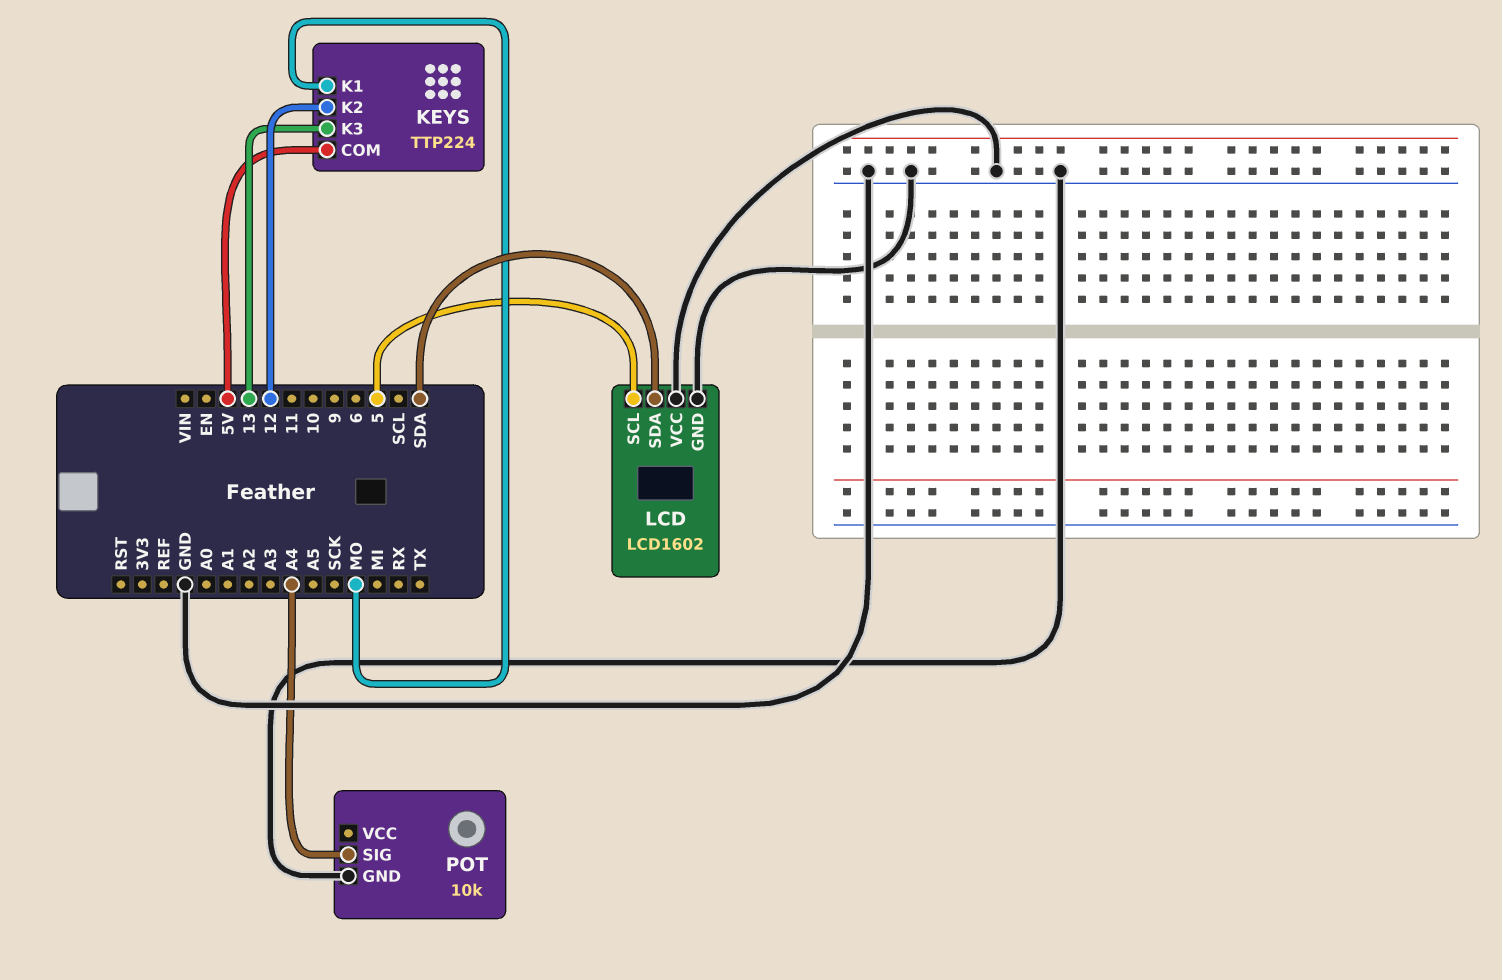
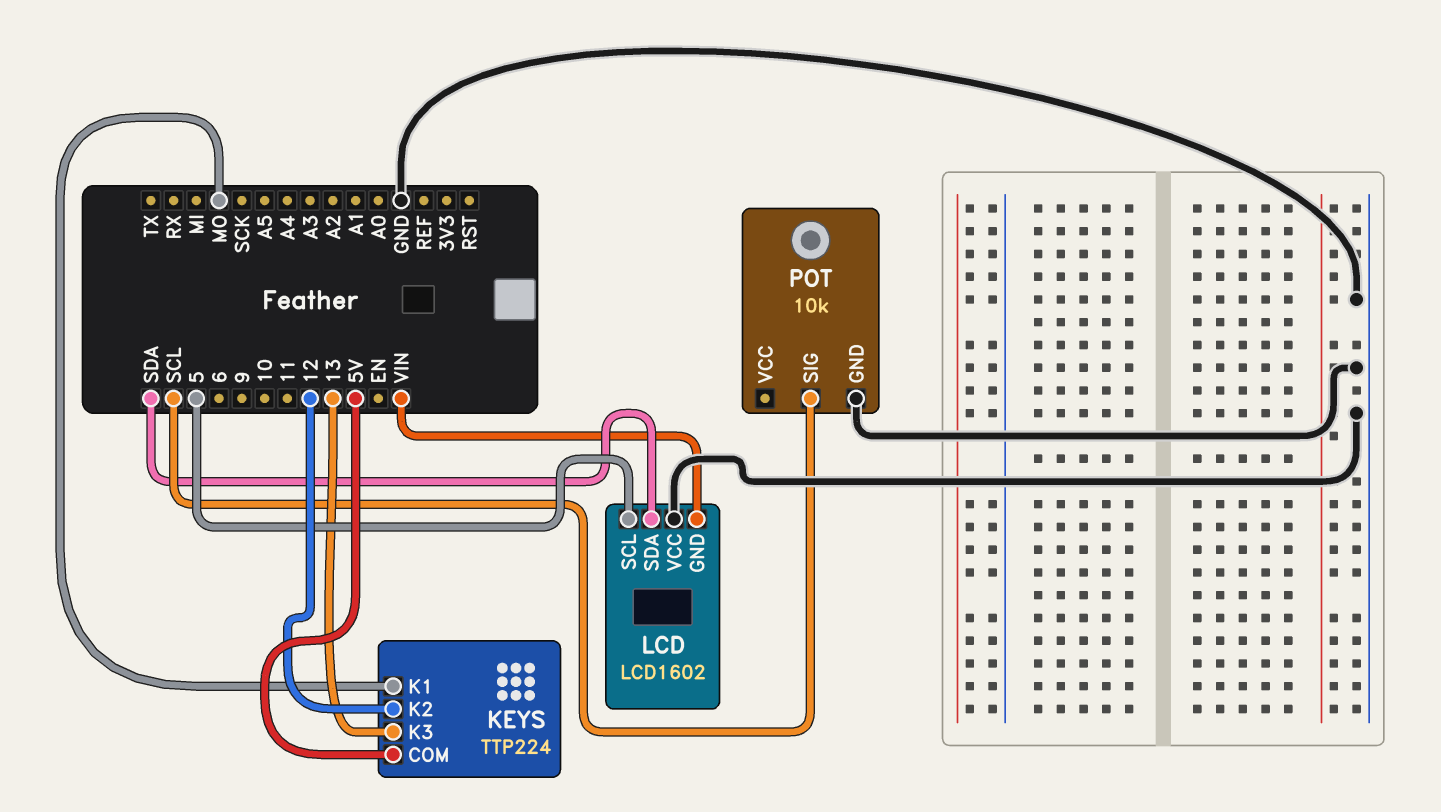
LCD pin GND: GND -> VIN
POT pin SIG: A4 -> SCL

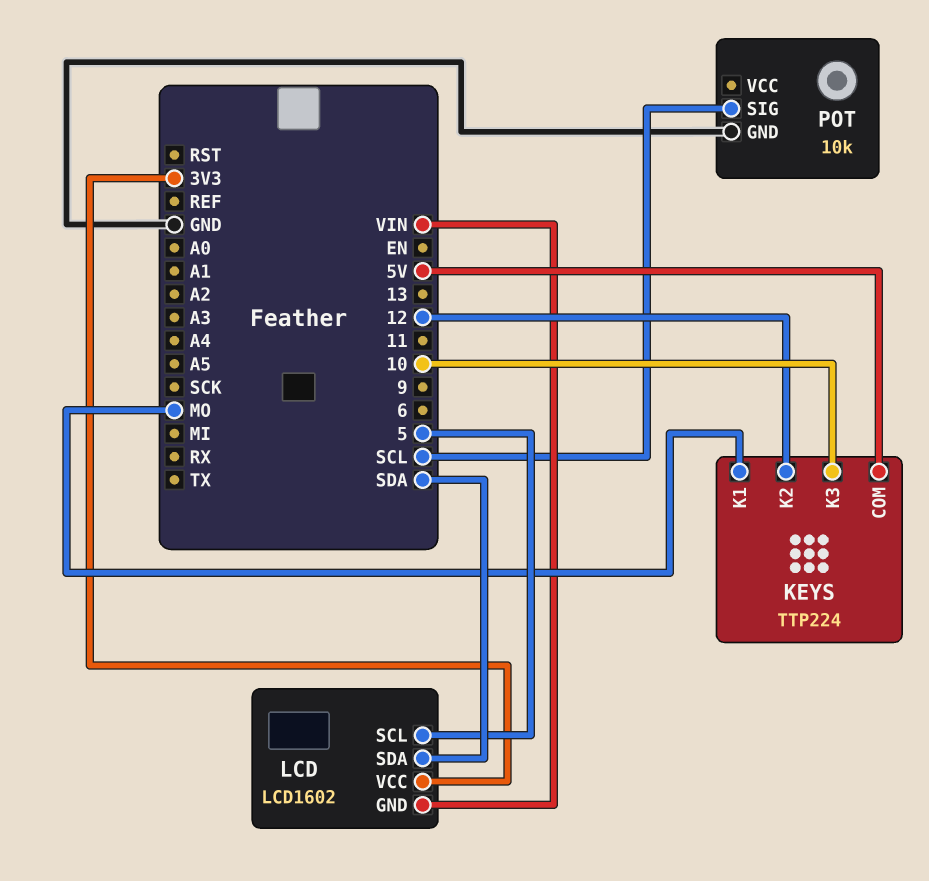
KEYS pin K3: 13 -> 10
LCD pin VCC: GND -> 3V3

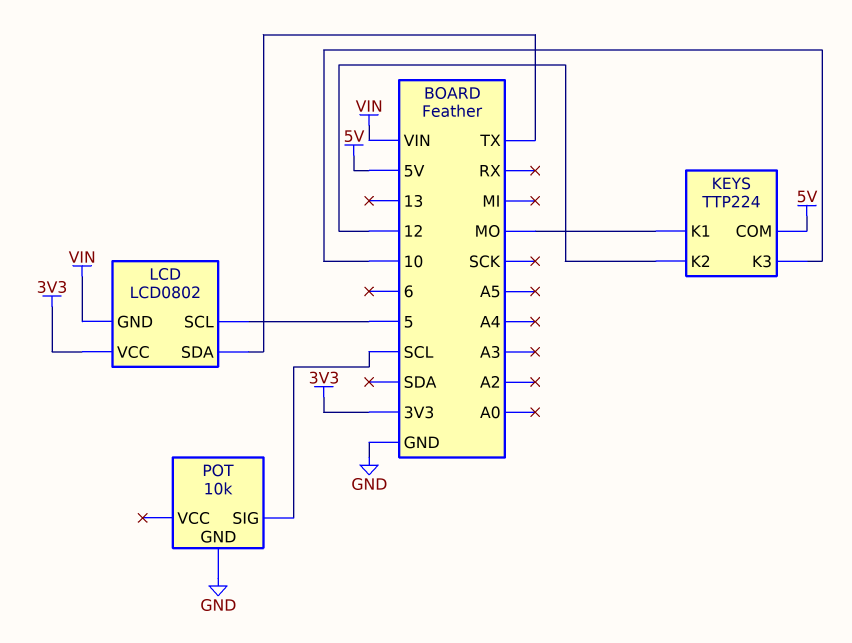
LCD: LCD1602 -> LCD0802
LCD pin SDA: SDA -> TX

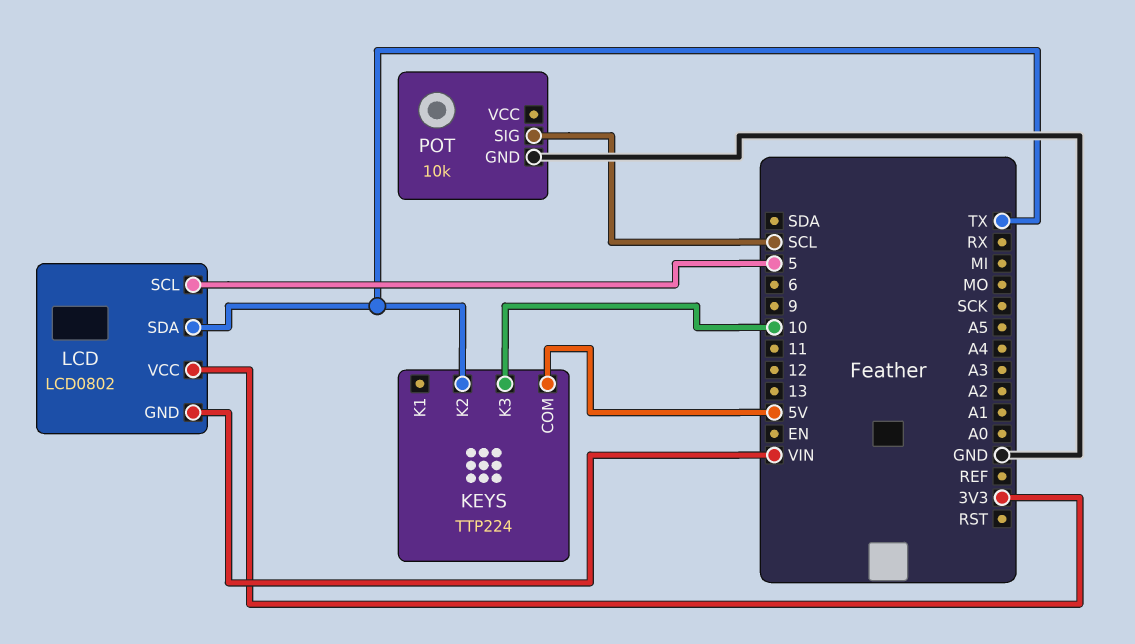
KEYS pin K1: MO -> none
KEYS pin K2: 12 -> TX

